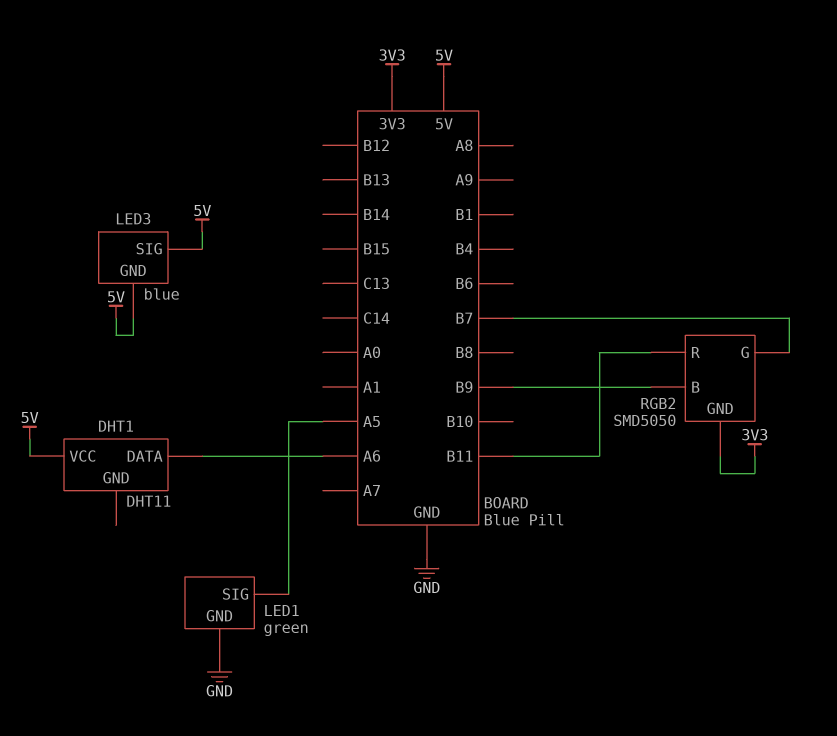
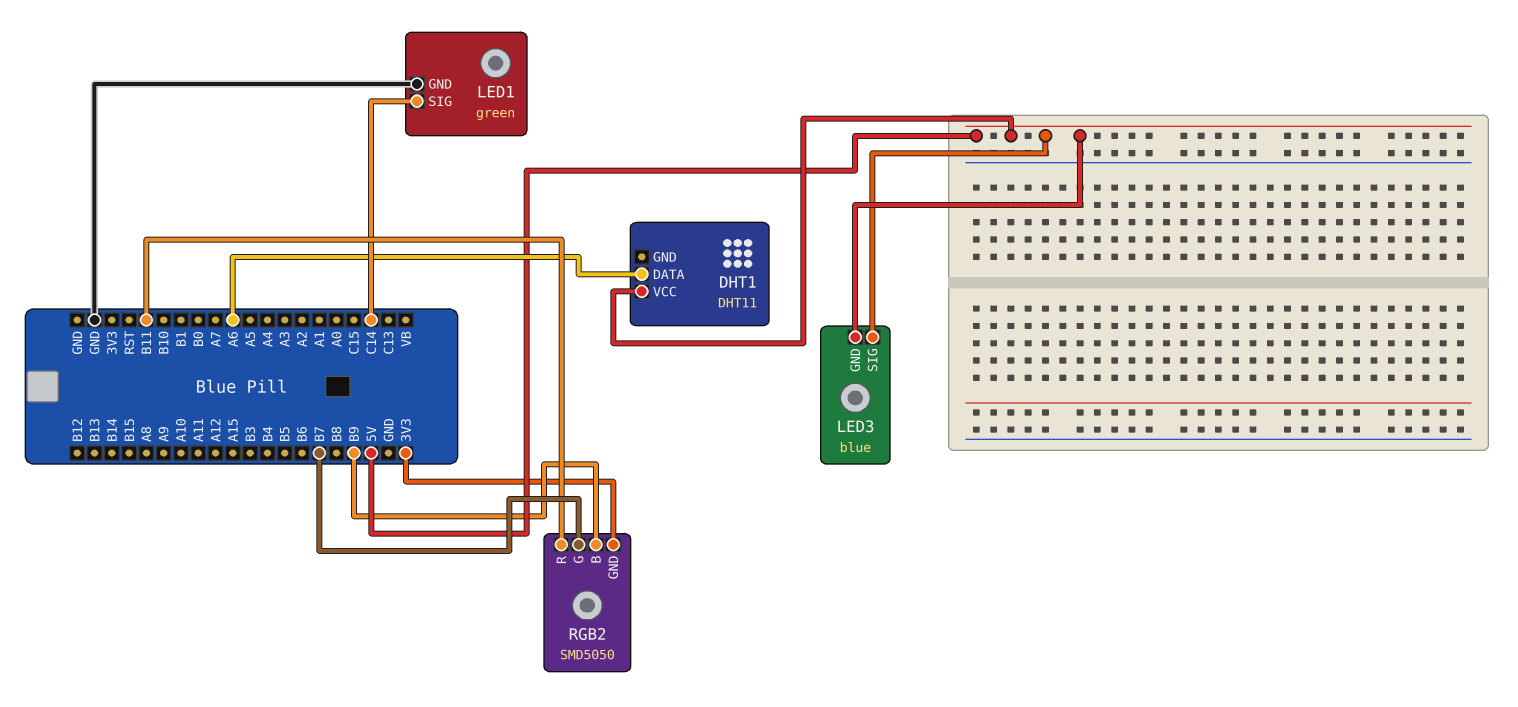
LED1 pin SIG: A5 -> C14

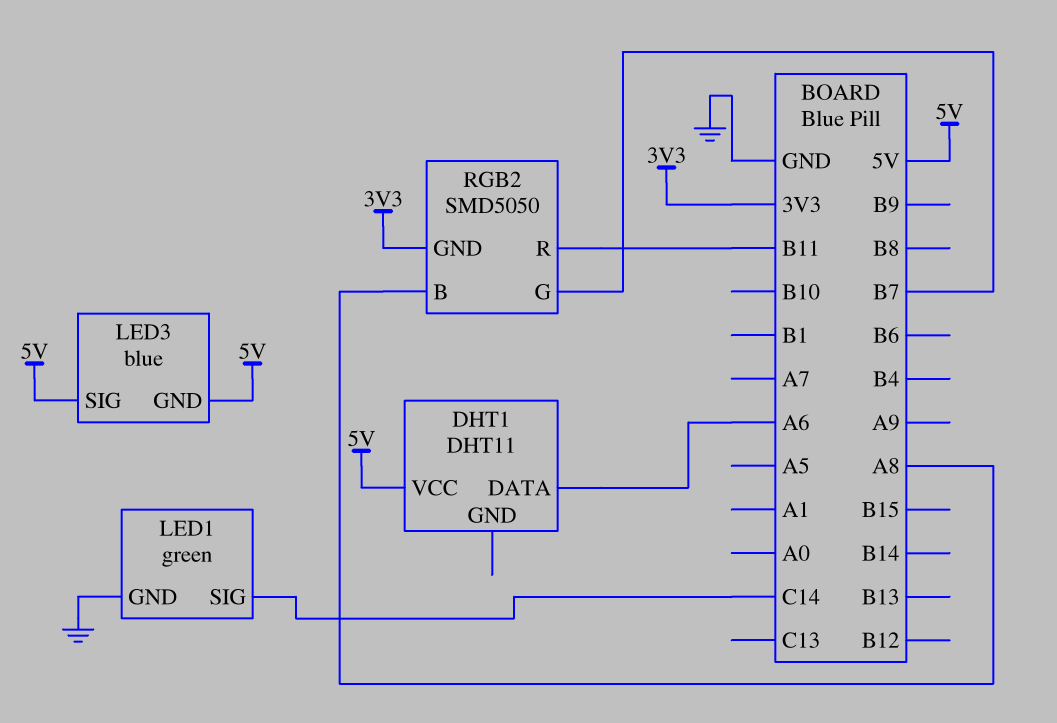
RGB2 pin B: B9 -> A8

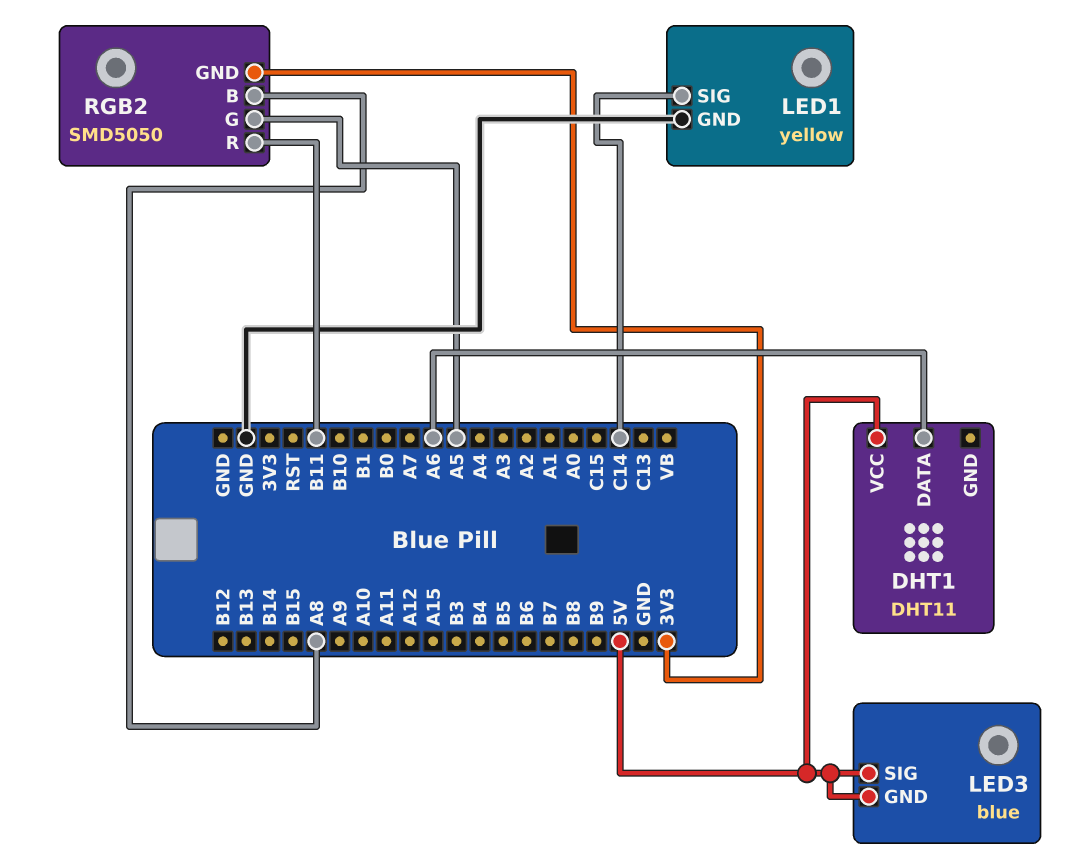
LED1: green -> yellow
RGB2 pin G: B7 -> A5

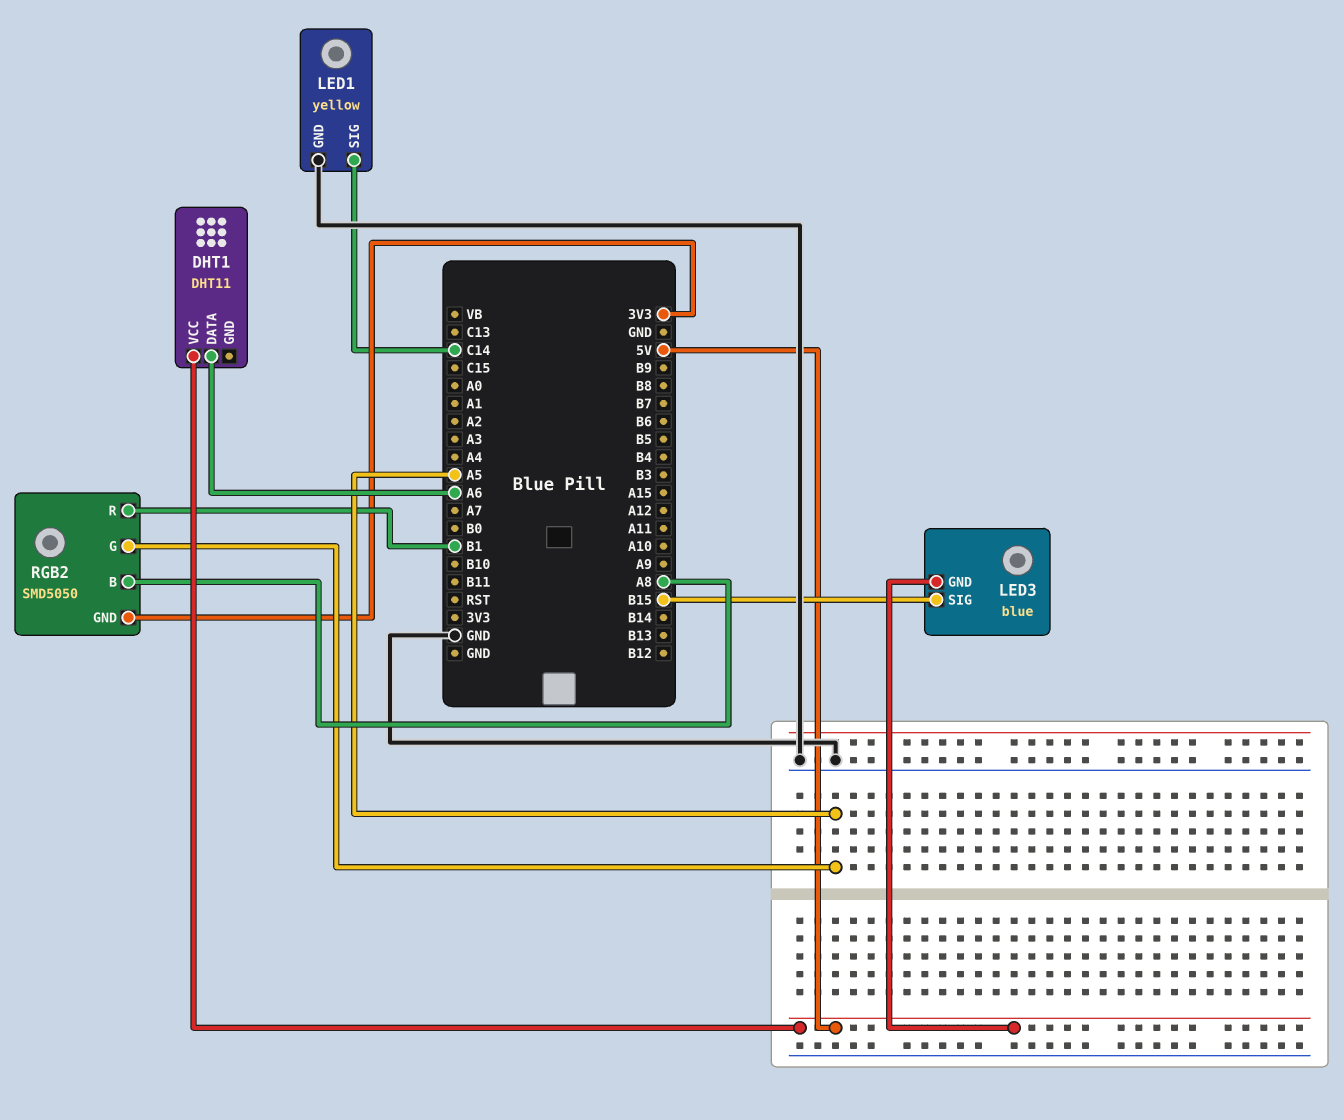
LED3 pin SIG: 5V -> B15
RGB2 pin R: B11 -> B1

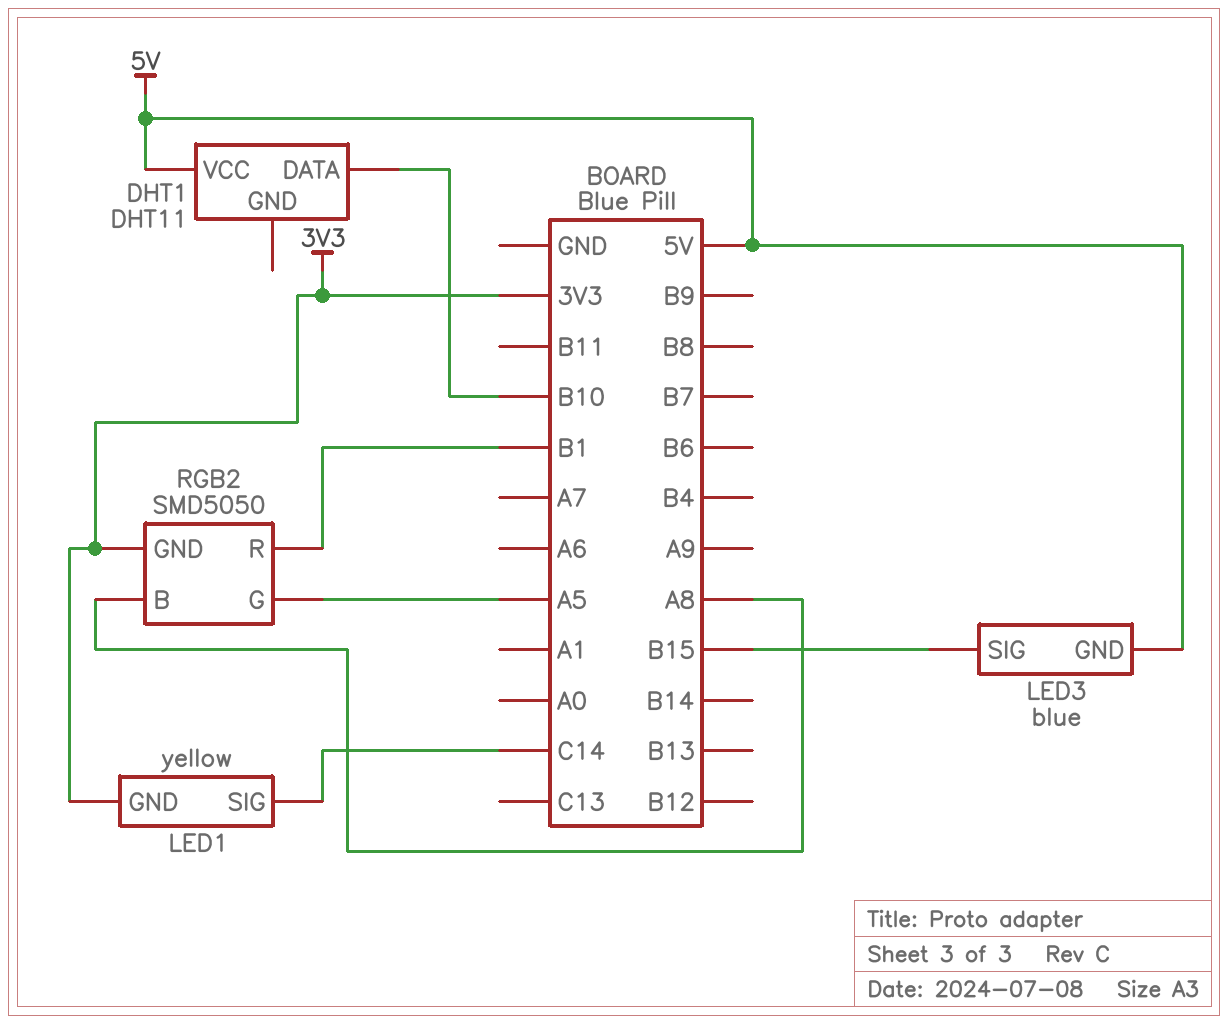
DHT1 pin DATA: A6 -> B10
LED1 pin GND: GND -> 3V3

